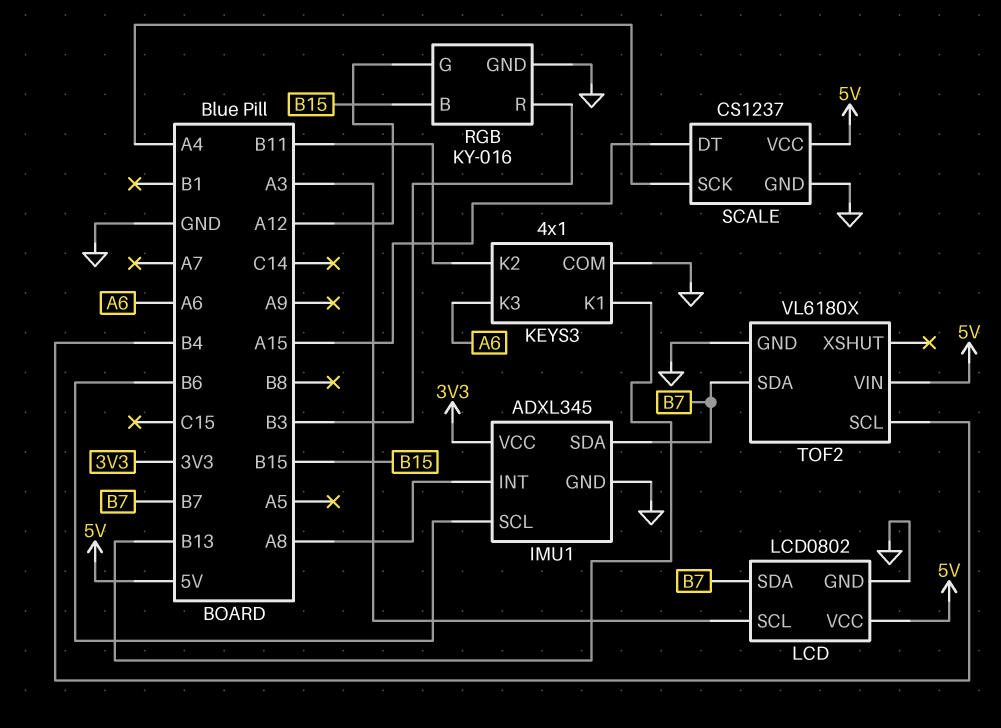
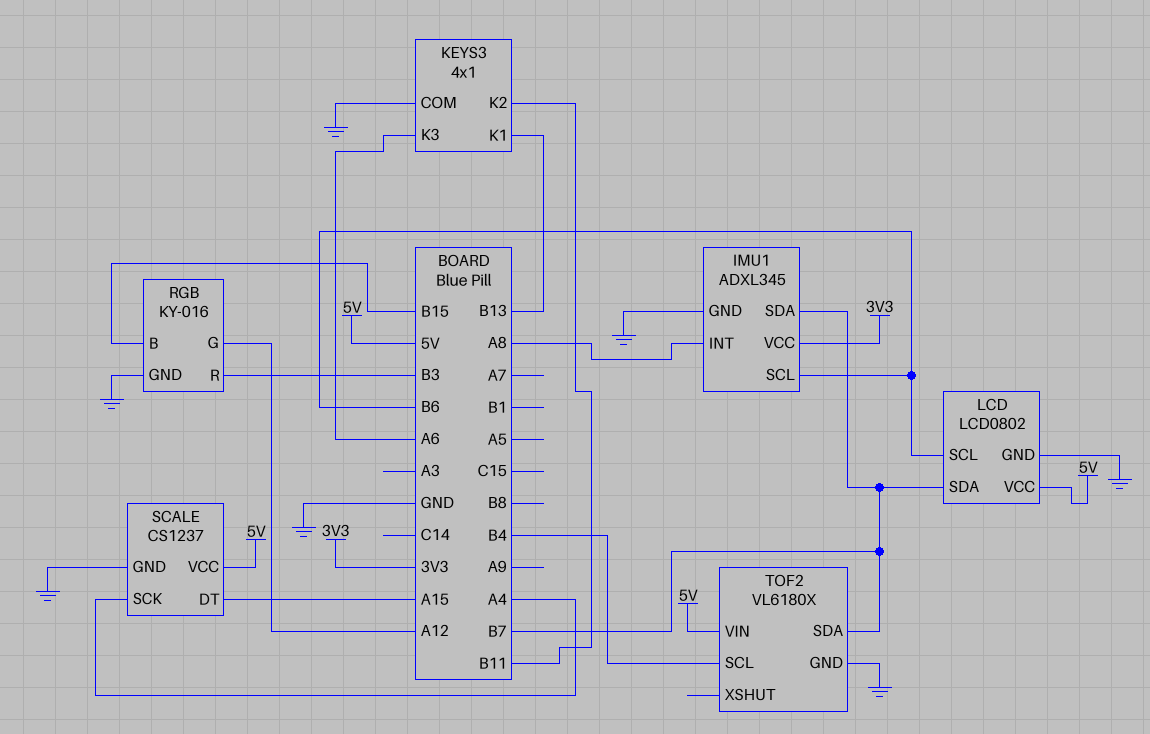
LCD pin SCL: A3 -> B6

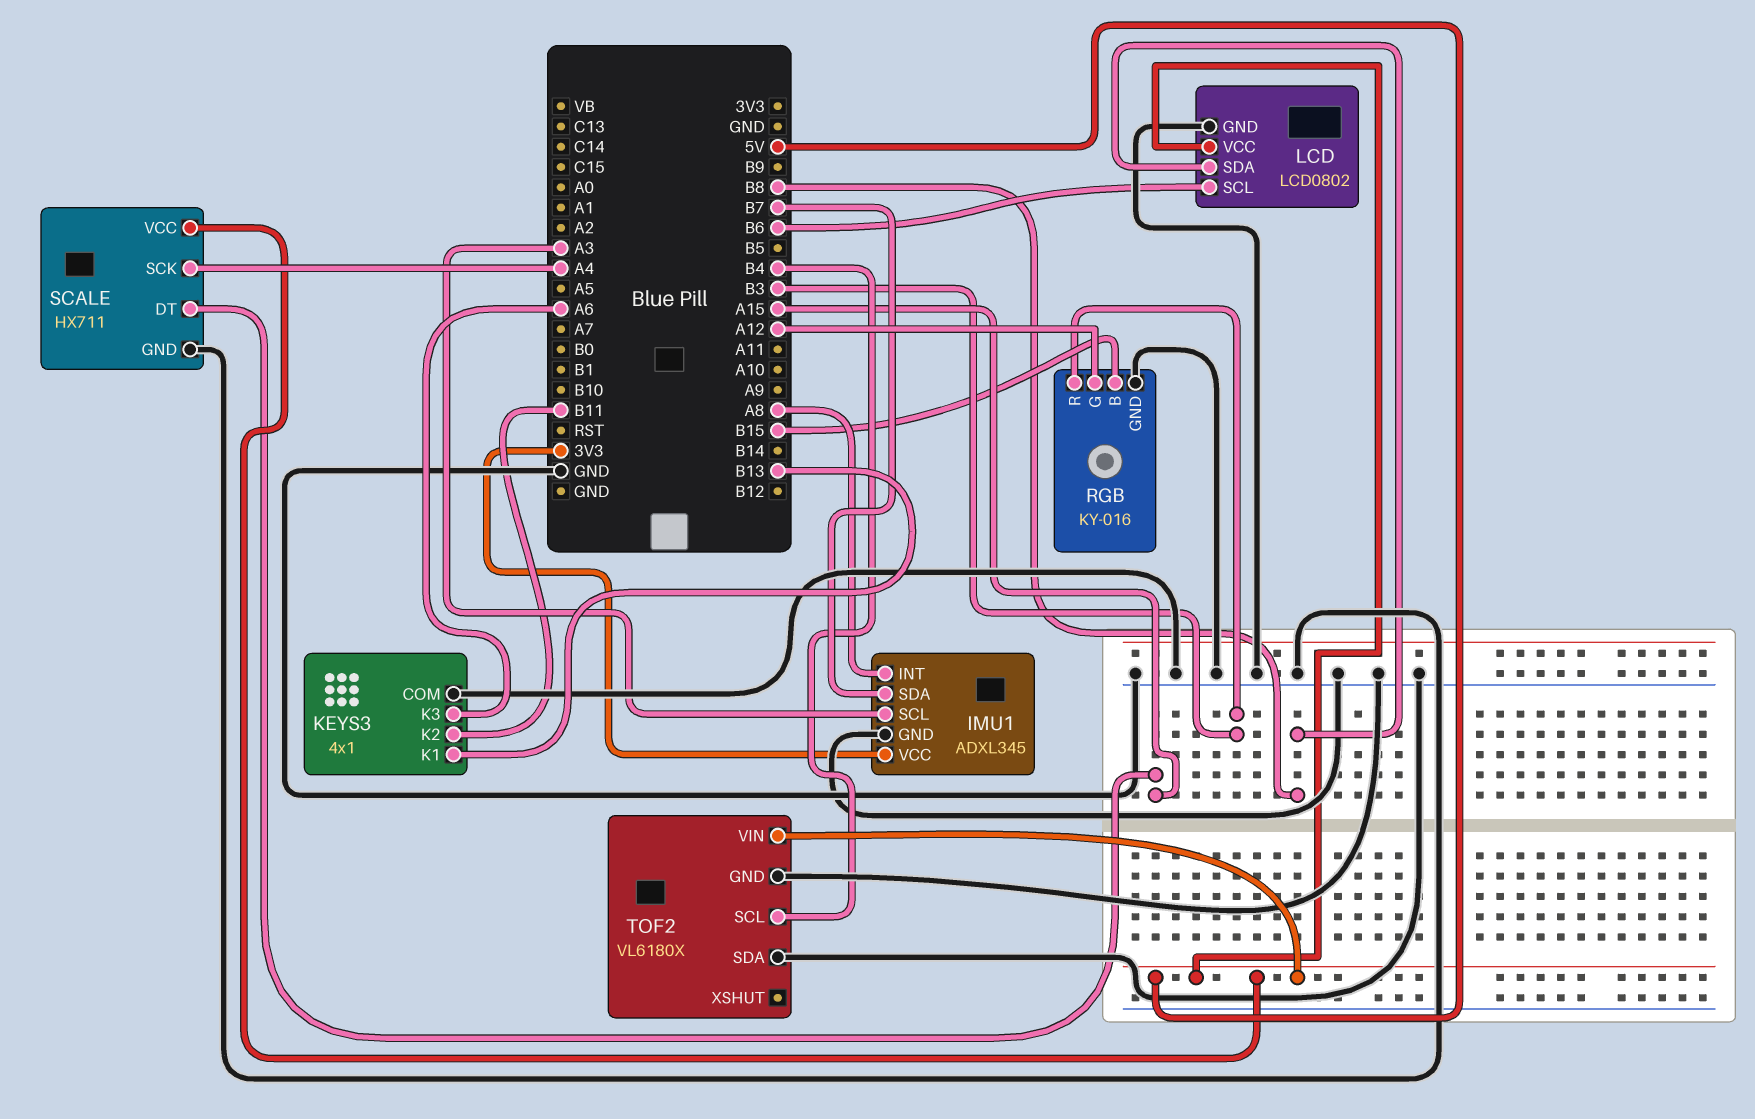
IMU1 pin SCL: B6 -> A3
LCD pin SDA: B7 -> B8
SCALE: CS1237 -> HX711
TOF2 pin SDA: B7 -> GND

